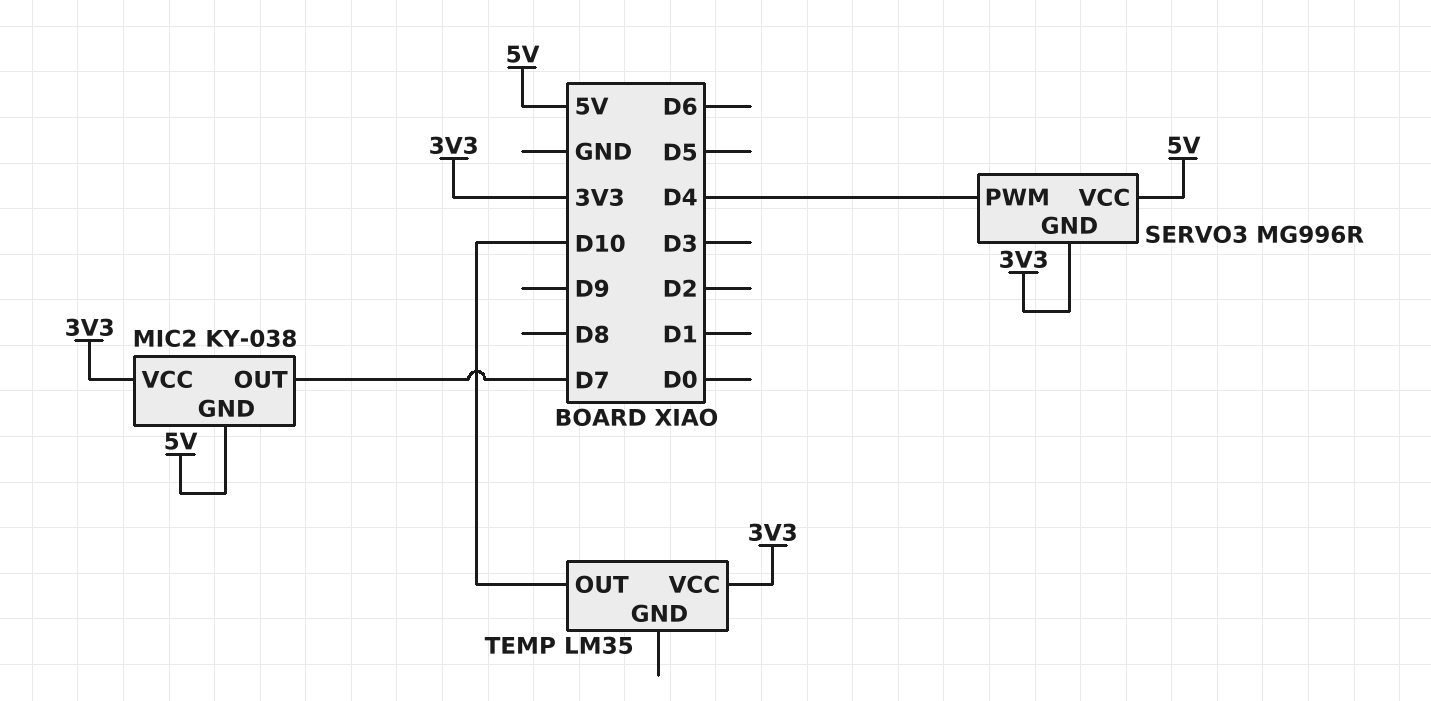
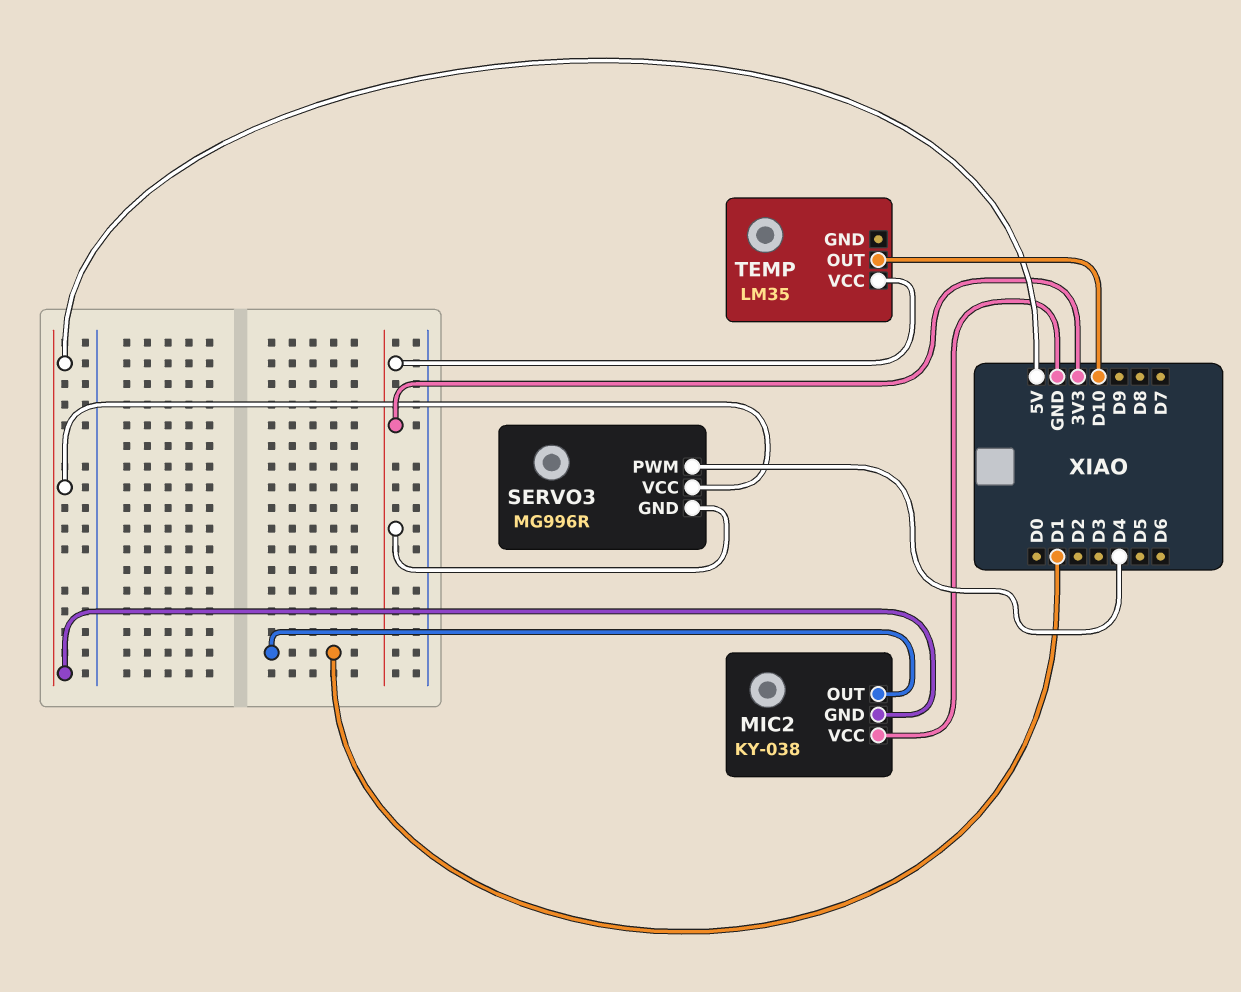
MIC2 pin OUT: D7 -> D1
MIC2 pin VCC: 3V3 -> GND

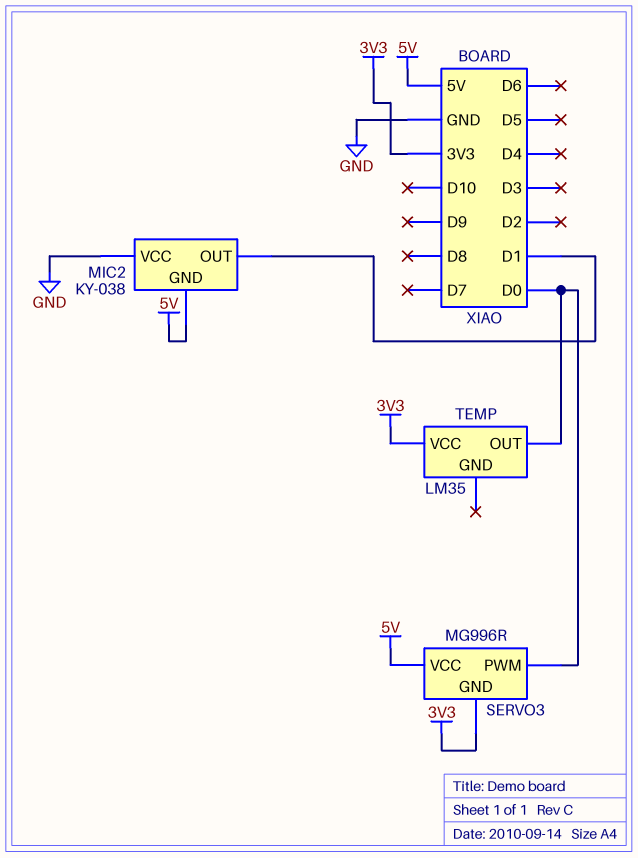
SERVO3 pin PWM: D4 -> D0
TEMP pin OUT: D10 -> D0

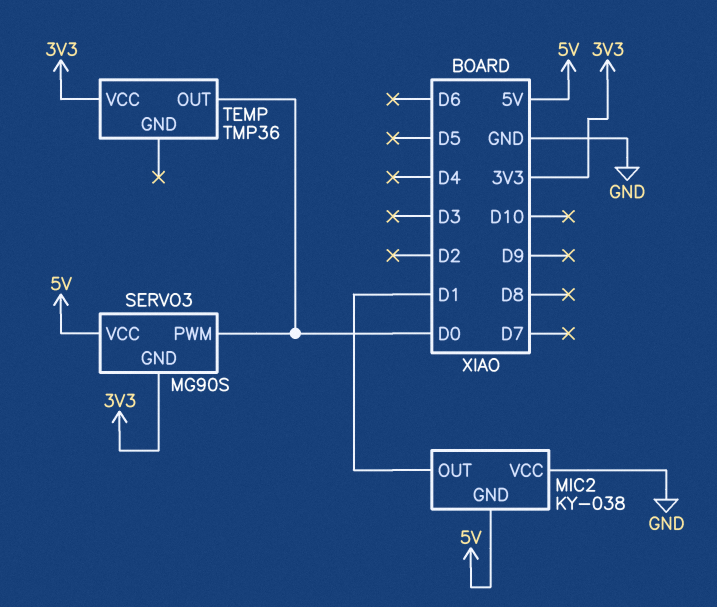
SERVO3: MG996R -> MG90S
TEMP: LM35 -> TMP36

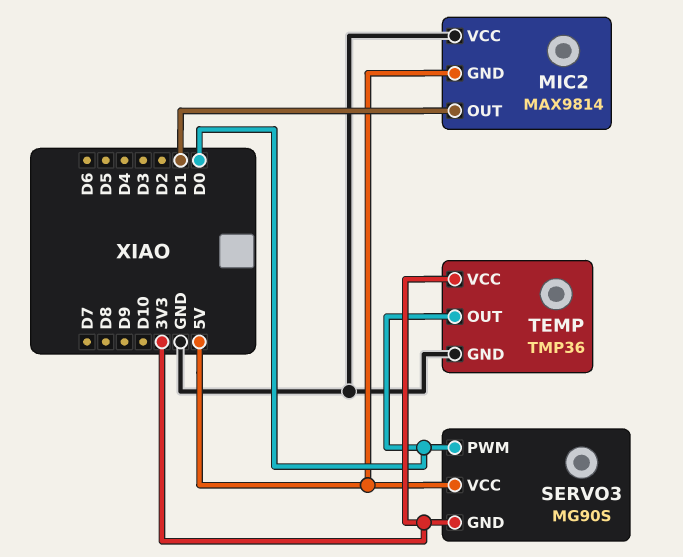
MIC2: KY-038 -> MAX9814
TEMP pin GND: none -> GND

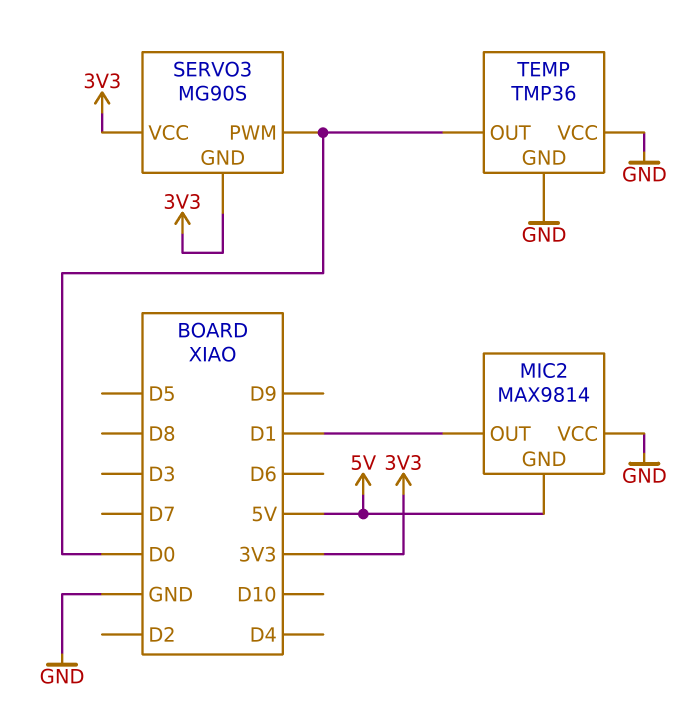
SERVO3 pin VCC: 5V -> 3V3
TEMP pin VCC: 3V3 -> GND

